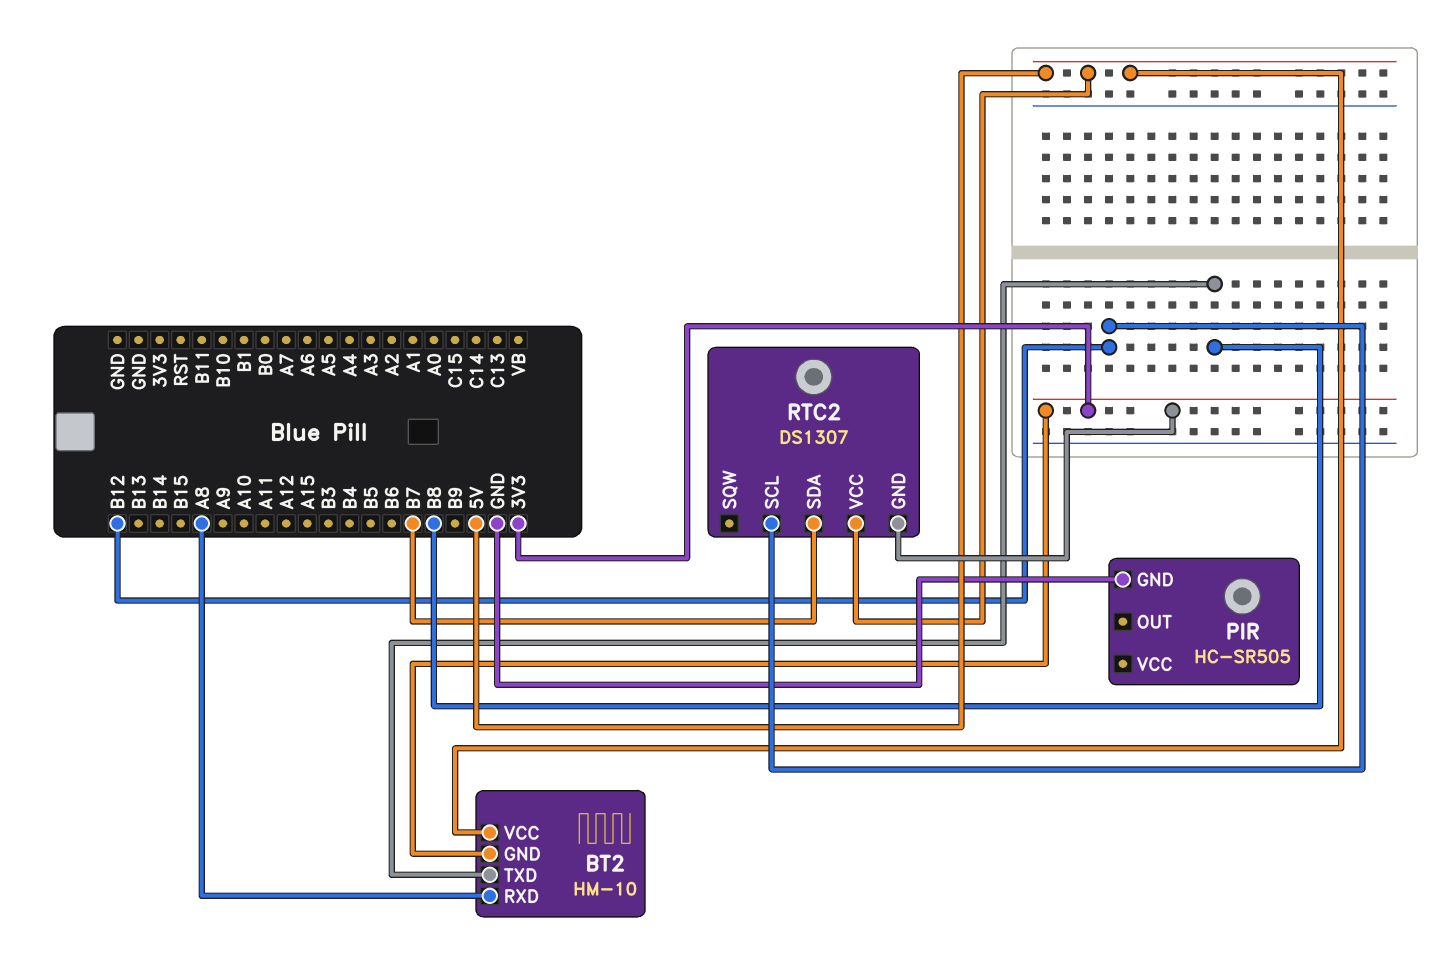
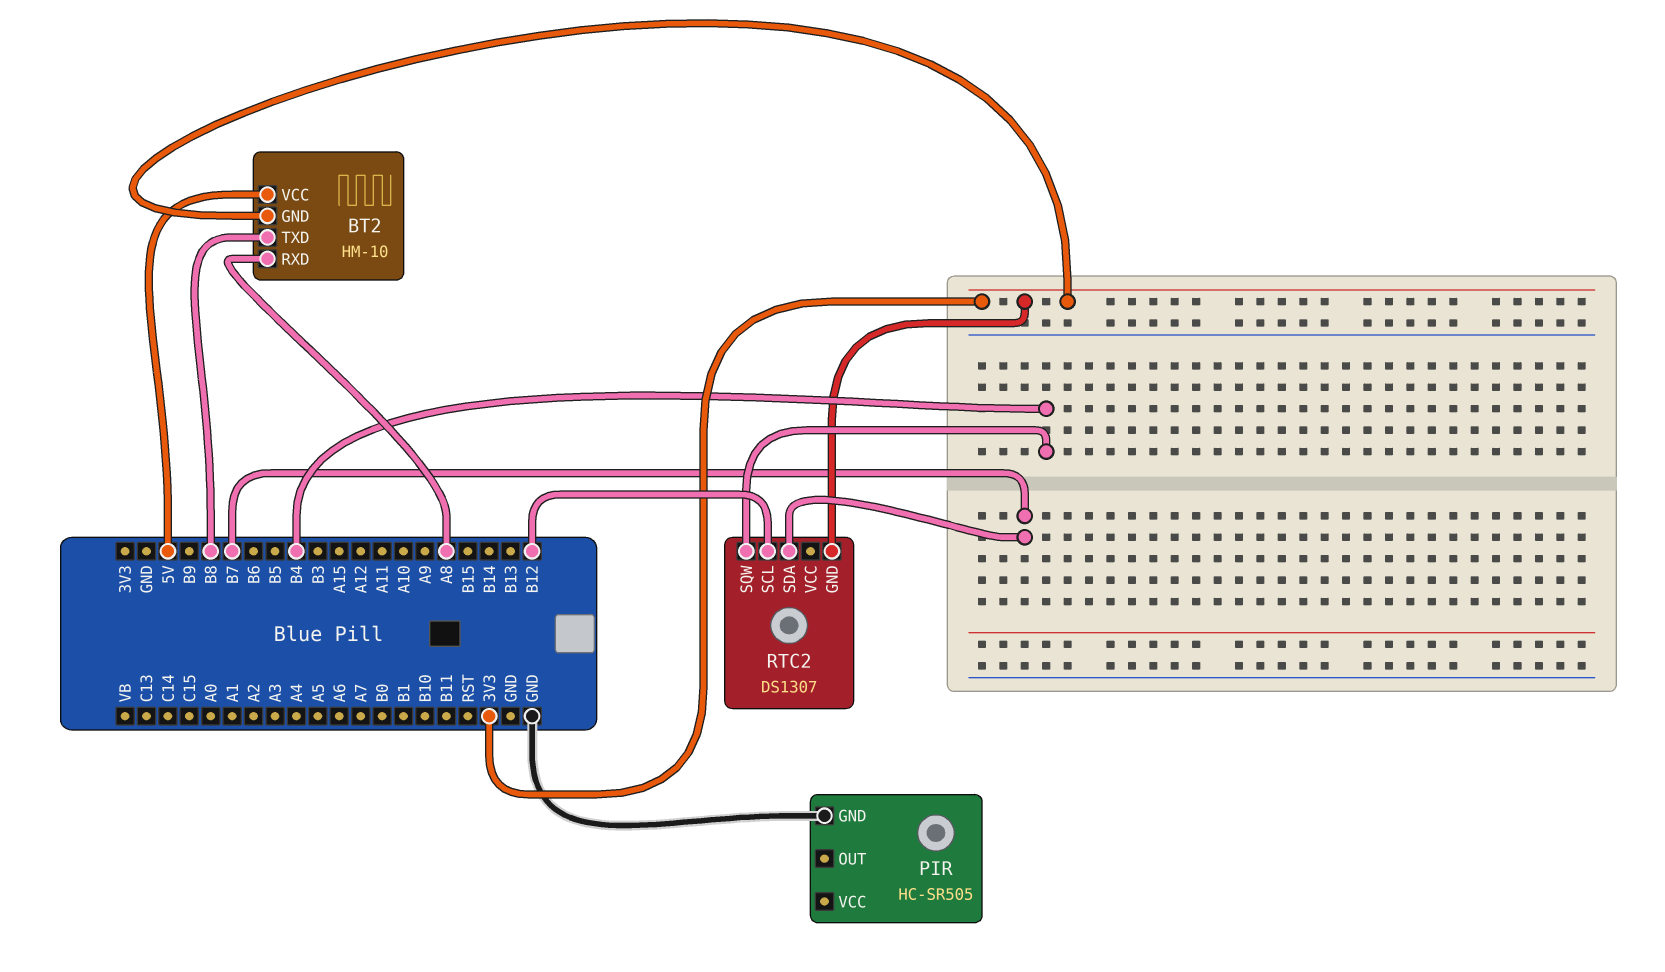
RTC2 pin SQW: none -> B4
RTC2 pin VCC: 5V -> none

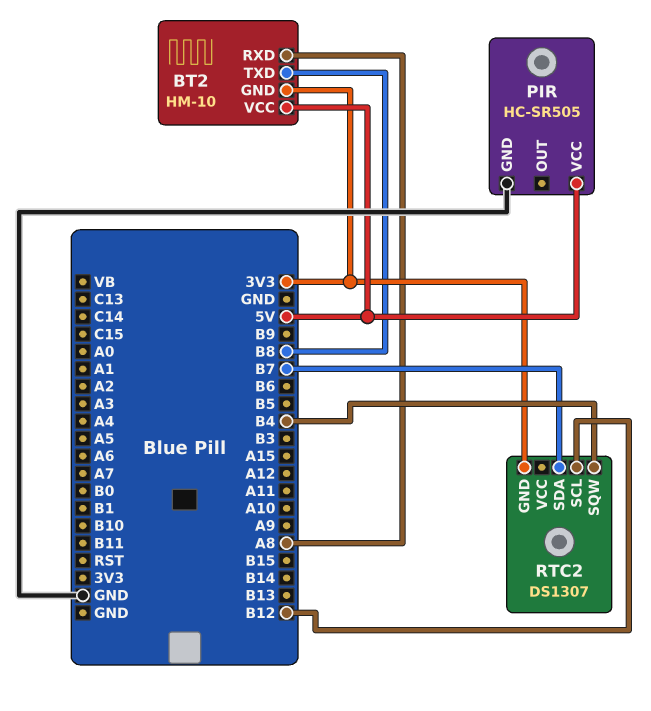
PIR pin VCC: none -> 5V

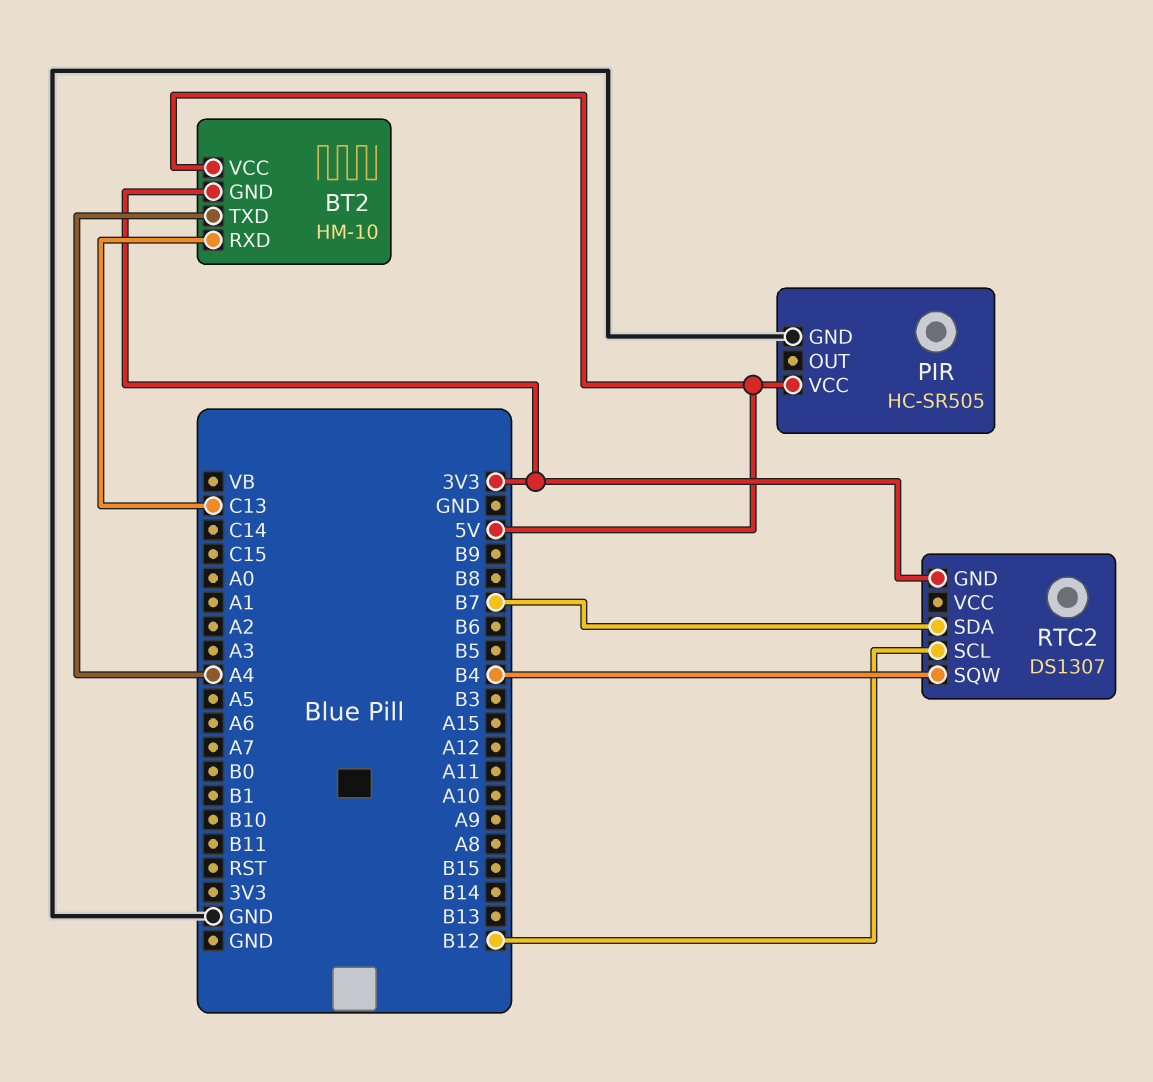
BT2 pin RXD: A8 -> C13
BT2 pin TXD: B8 -> A4

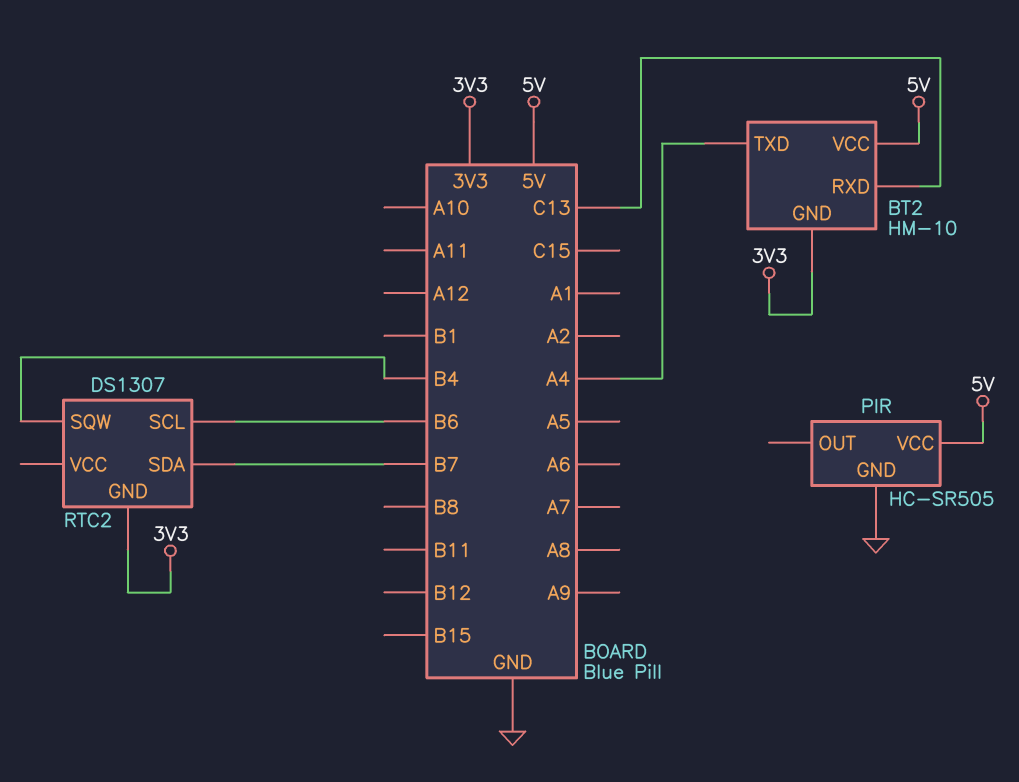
RTC2 pin SCL: B12 -> B6

